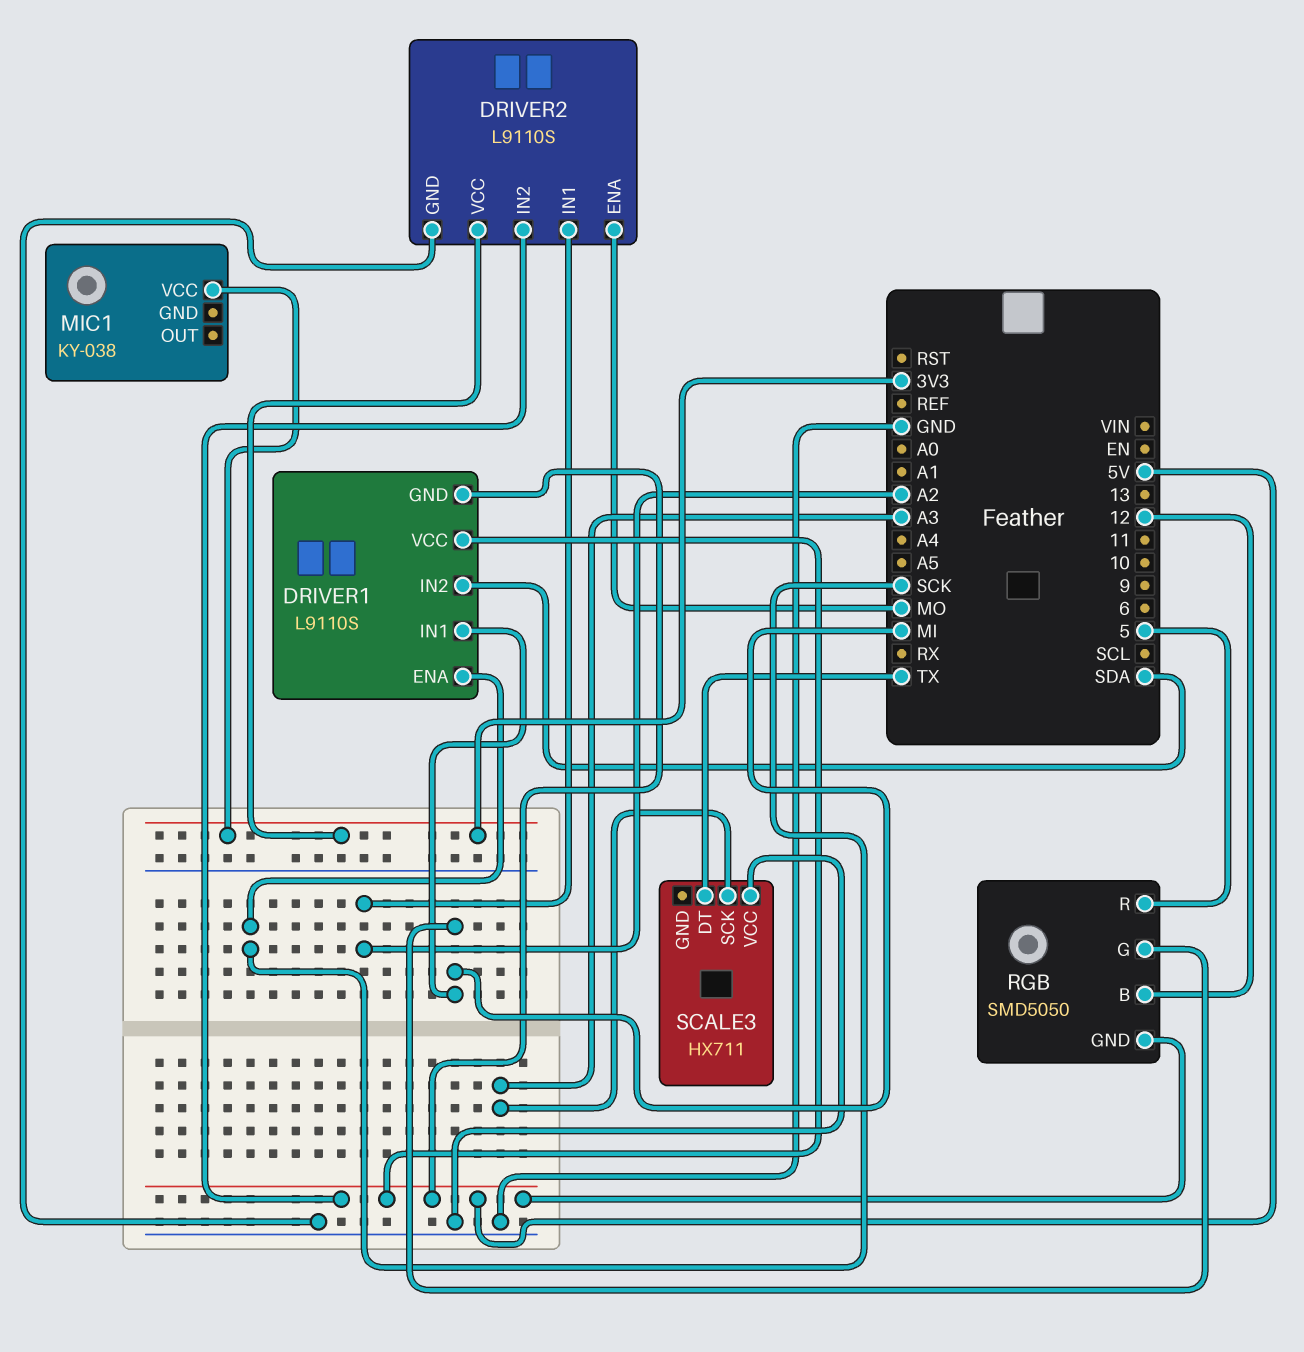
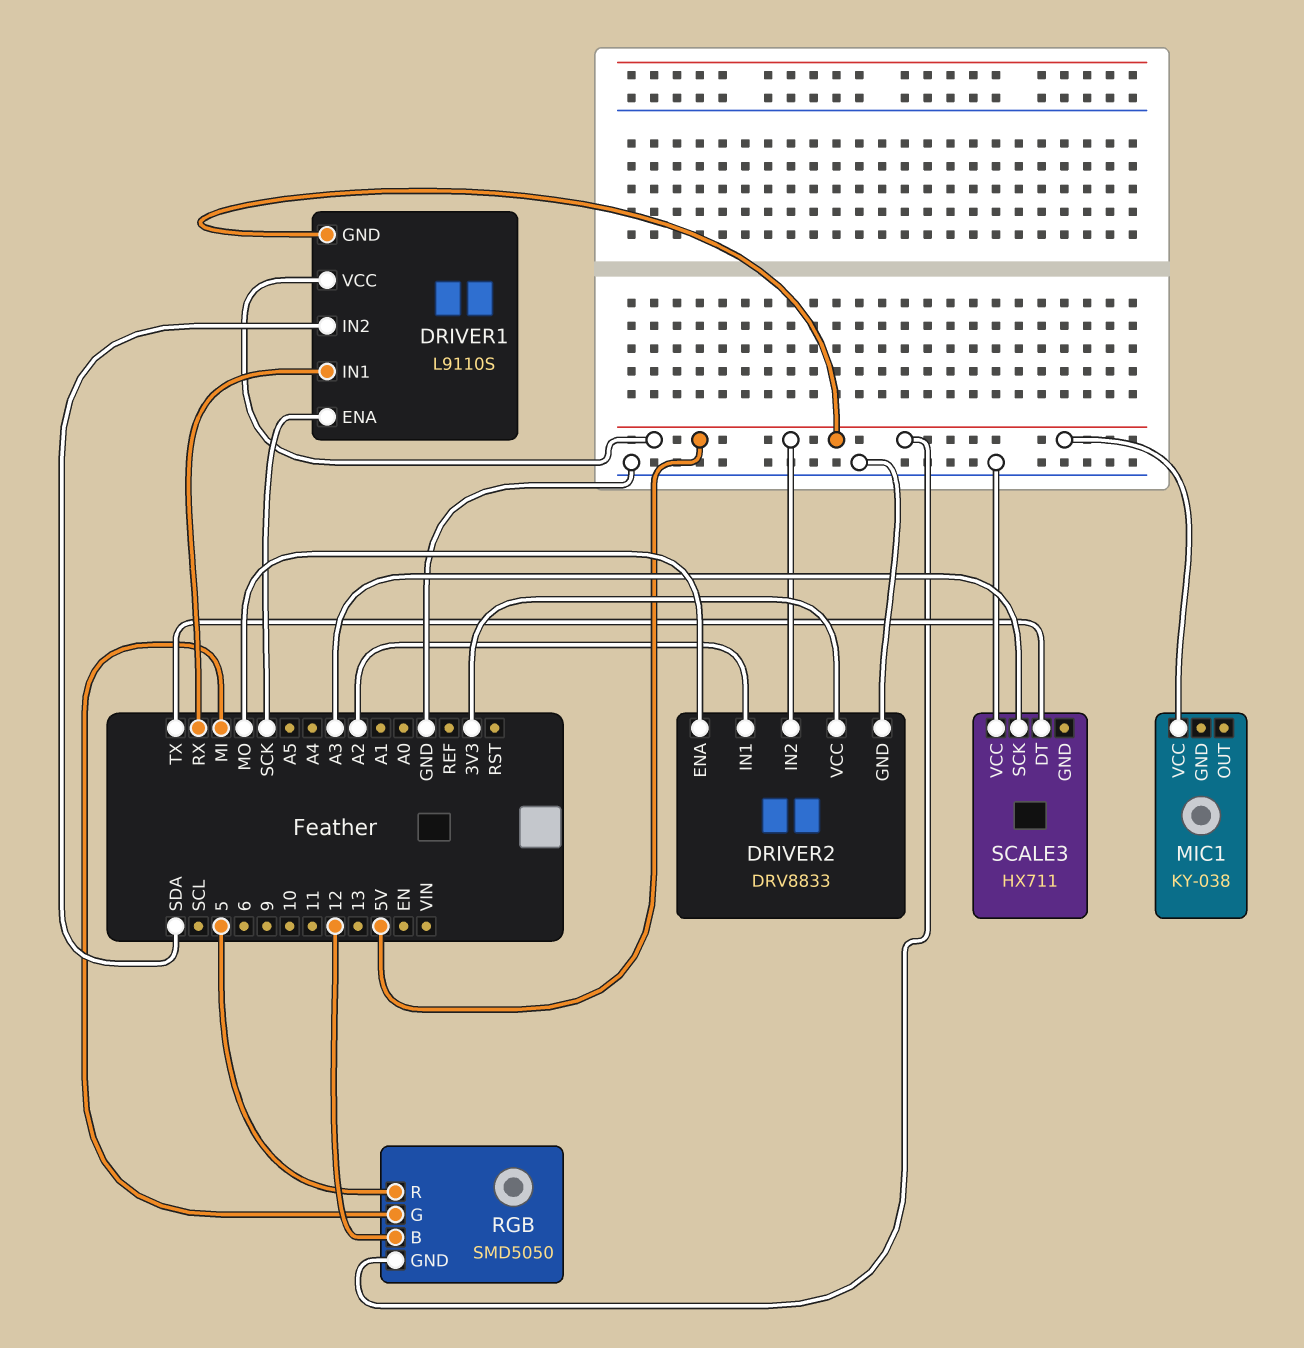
DRIVER1 pin IN1: MI -> RX
DRIVER2: L9110S -> DRV8833
MIC1 pin VCC: 3V3 -> 5V

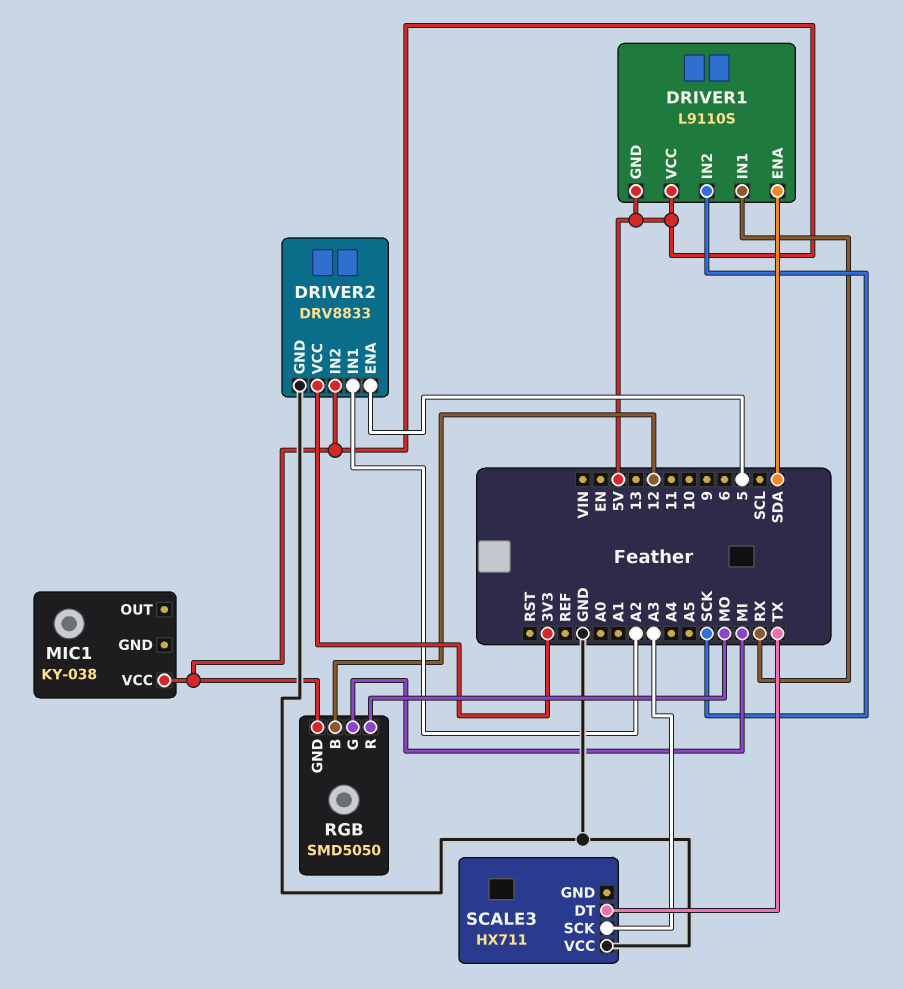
DRIVER1 pin ENA: SCK -> SDA
DRIVER1 pin IN2: SDA -> SCK
DRIVER2 pin ENA: MO -> 5
RGB pin R: 5 -> MO

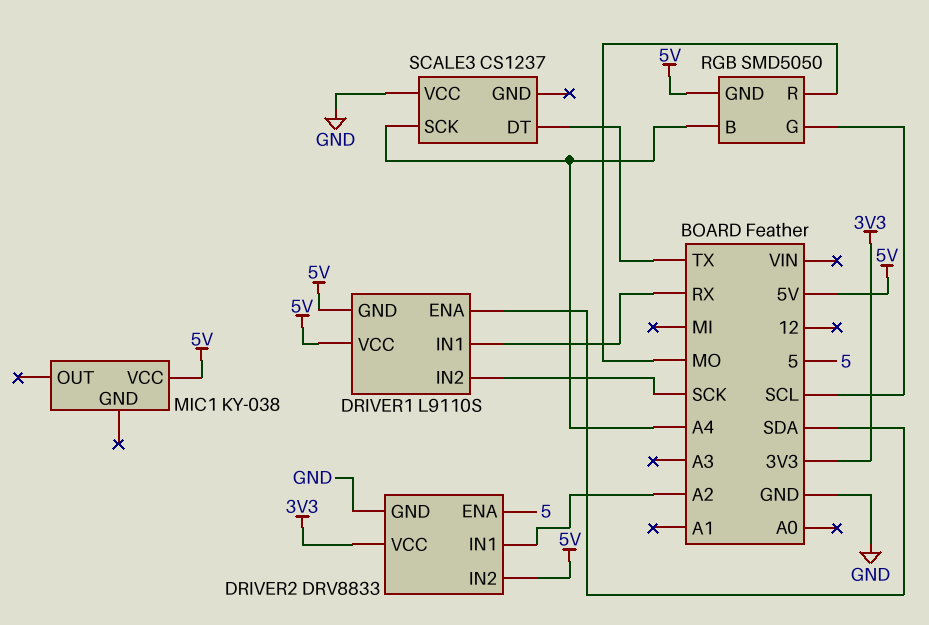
RGB pin B: 12 -> A4
RGB pin G: MI -> SCL
SCALE3: HX711 -> CS1237
SCALE3 pin SCK: A3 -> A4

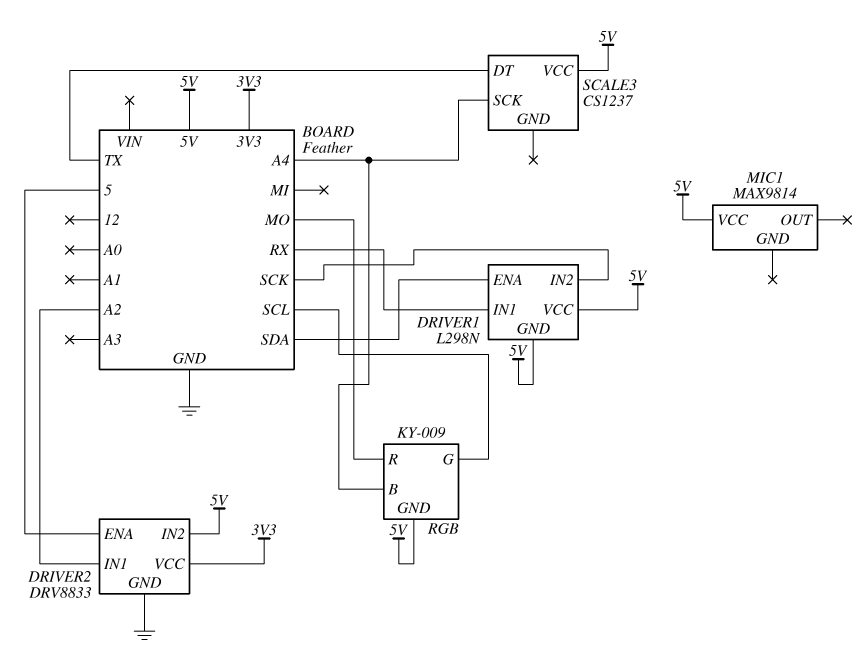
DRIVER1: L9110S -> L298N
MIC1: KY-038 -> MAX9814
RGB: SMD5050 -> KY-009
SCALE3 pin VCC: GND -> 5V

